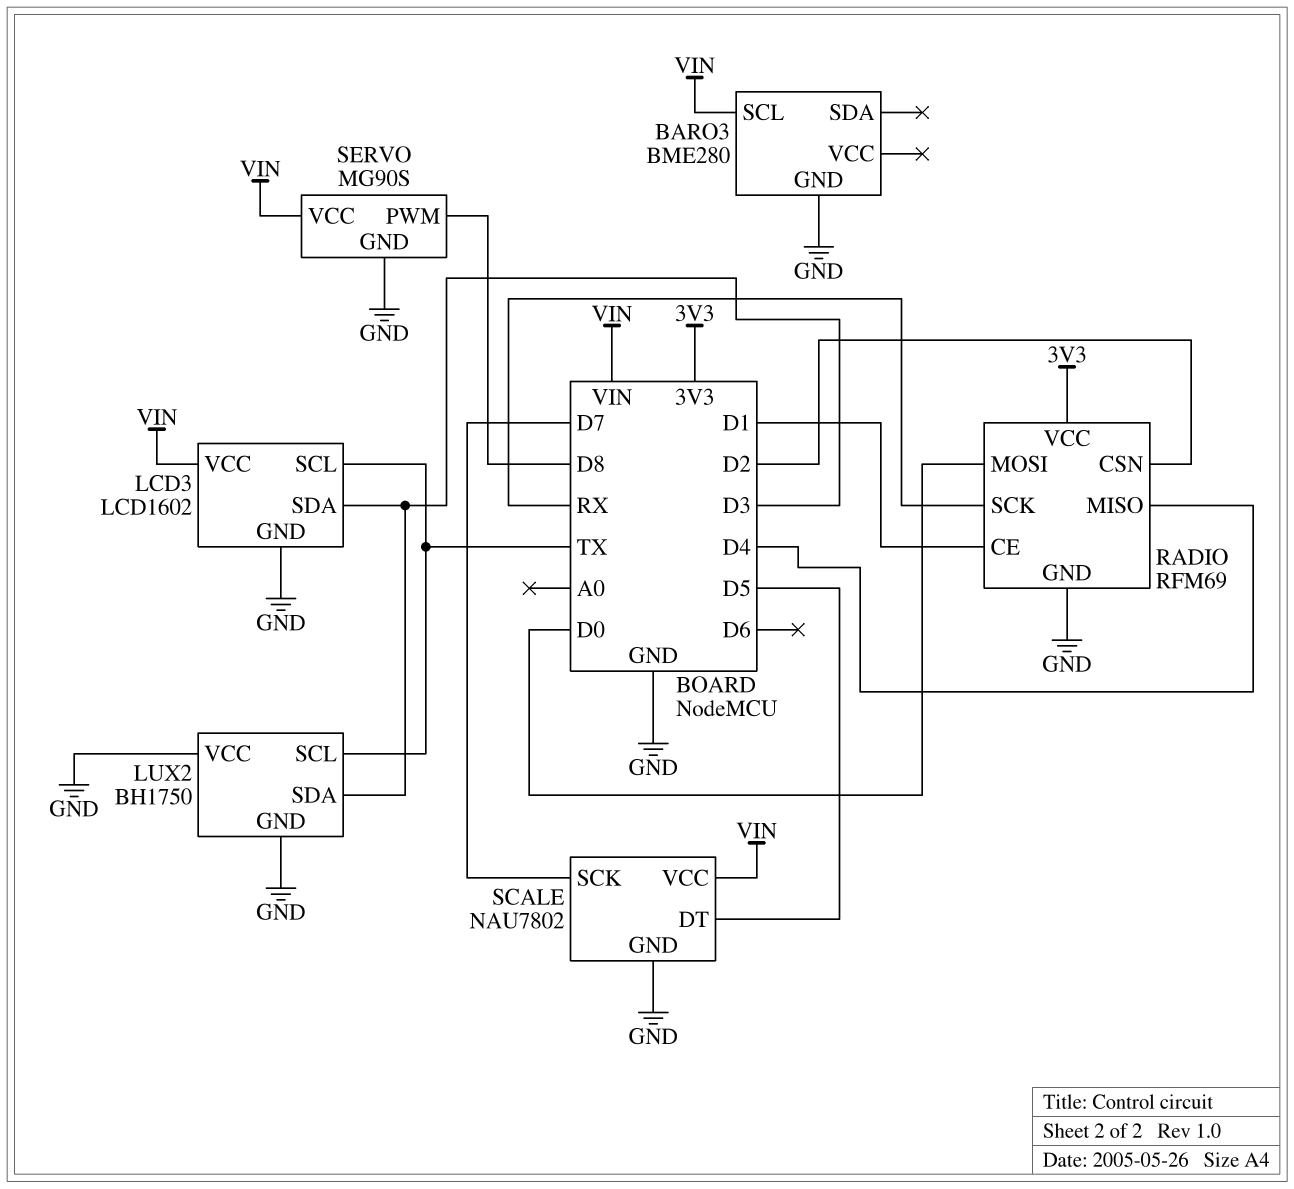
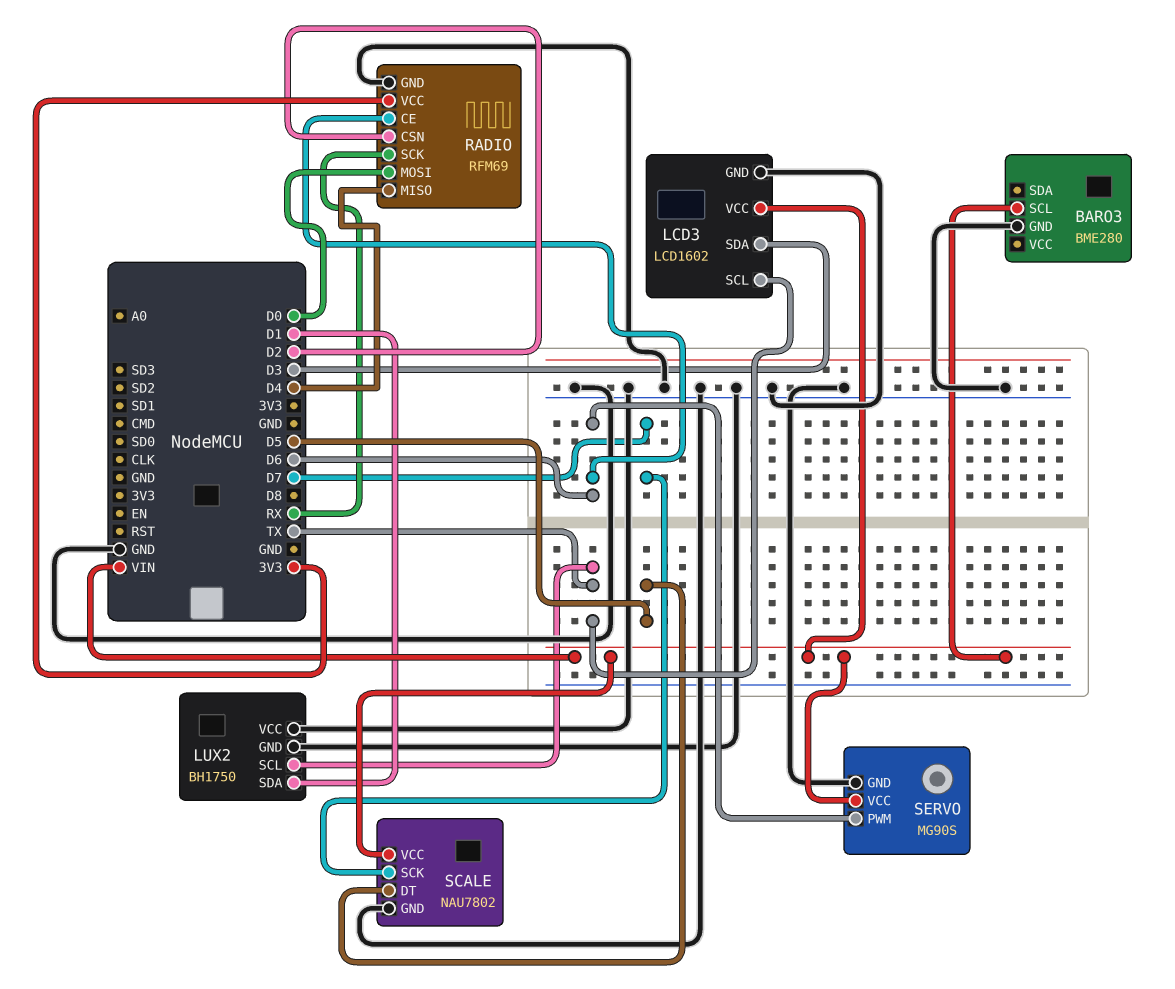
LUX2 pin SDA: D3 -> D1
RADIO pin CE: D1 -> D6
SERVO pin PWM: D8 -> D6

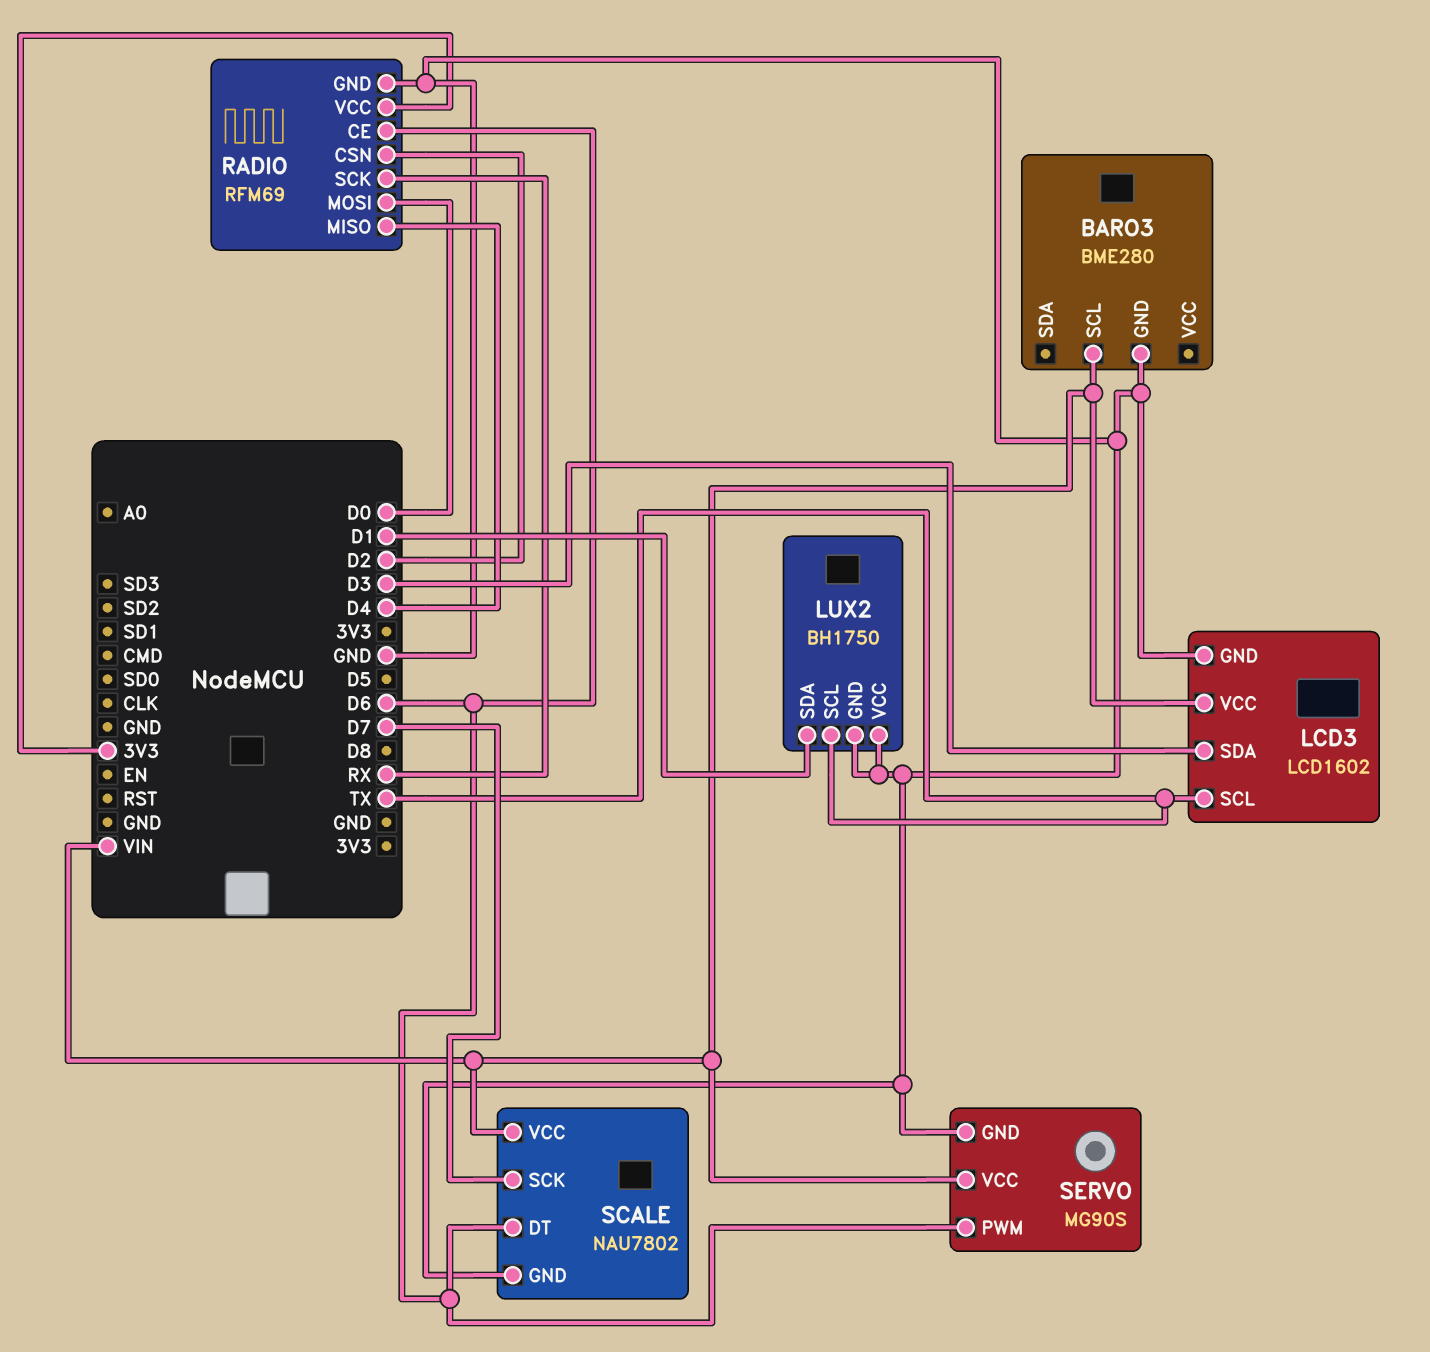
SCALE pin DT: D5 -> D6

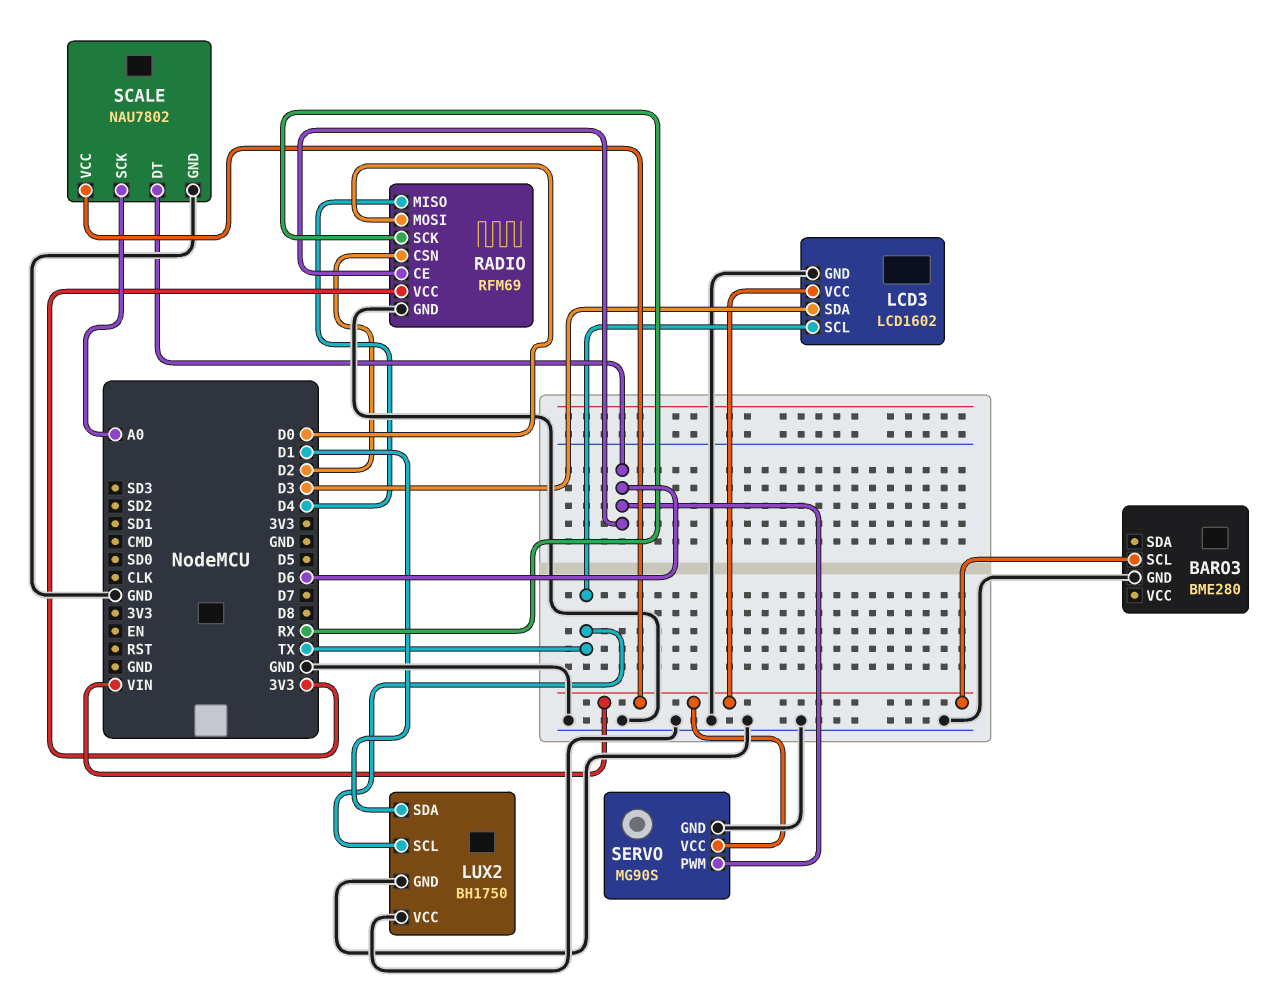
SCALE pin SCK: D7 -> A0

